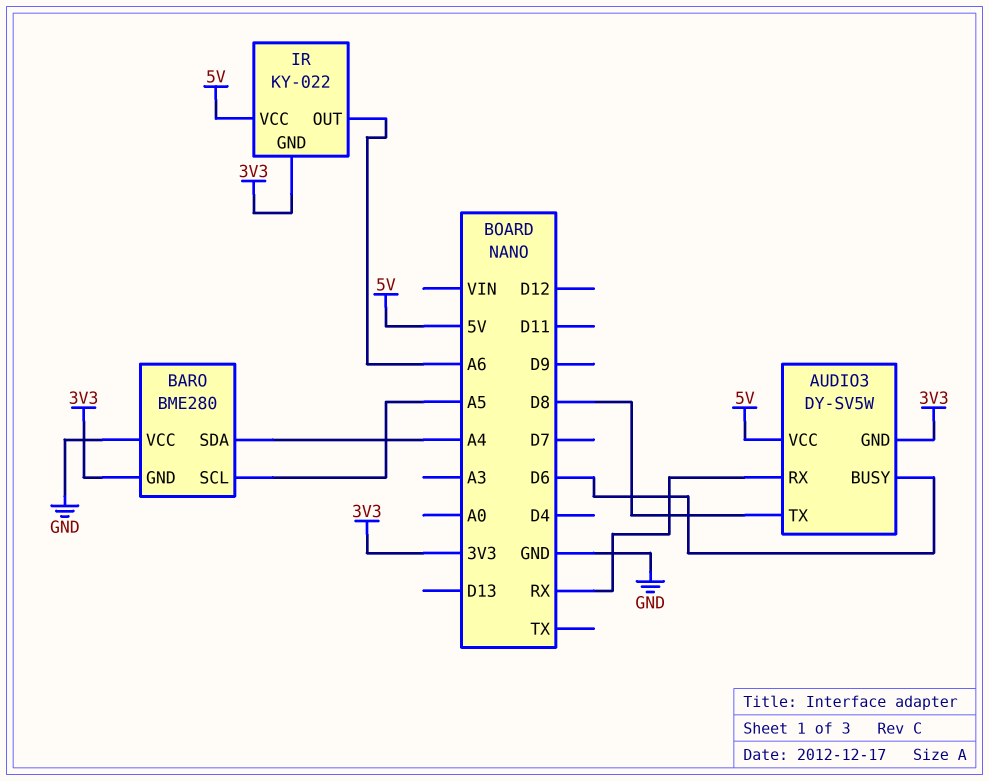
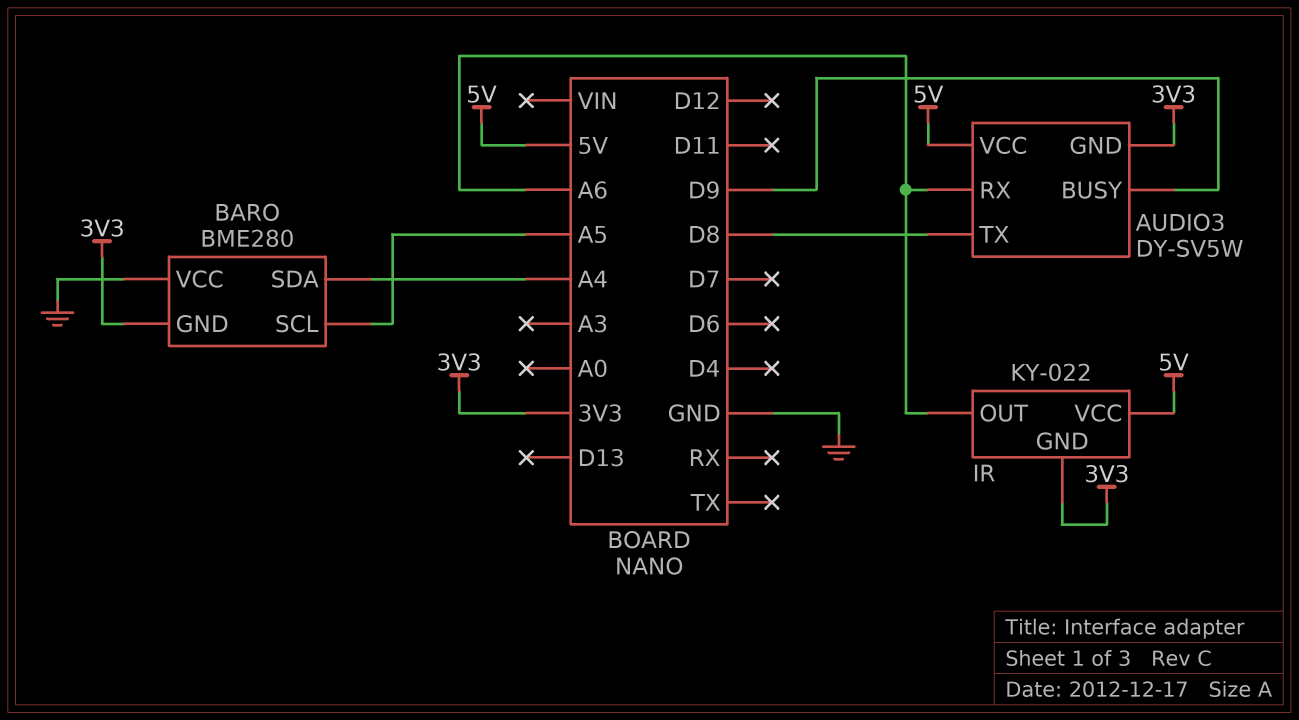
AUDIO3 pin BUSY: D6 -> D9
AUDIO3 pin RX: RX -> A6

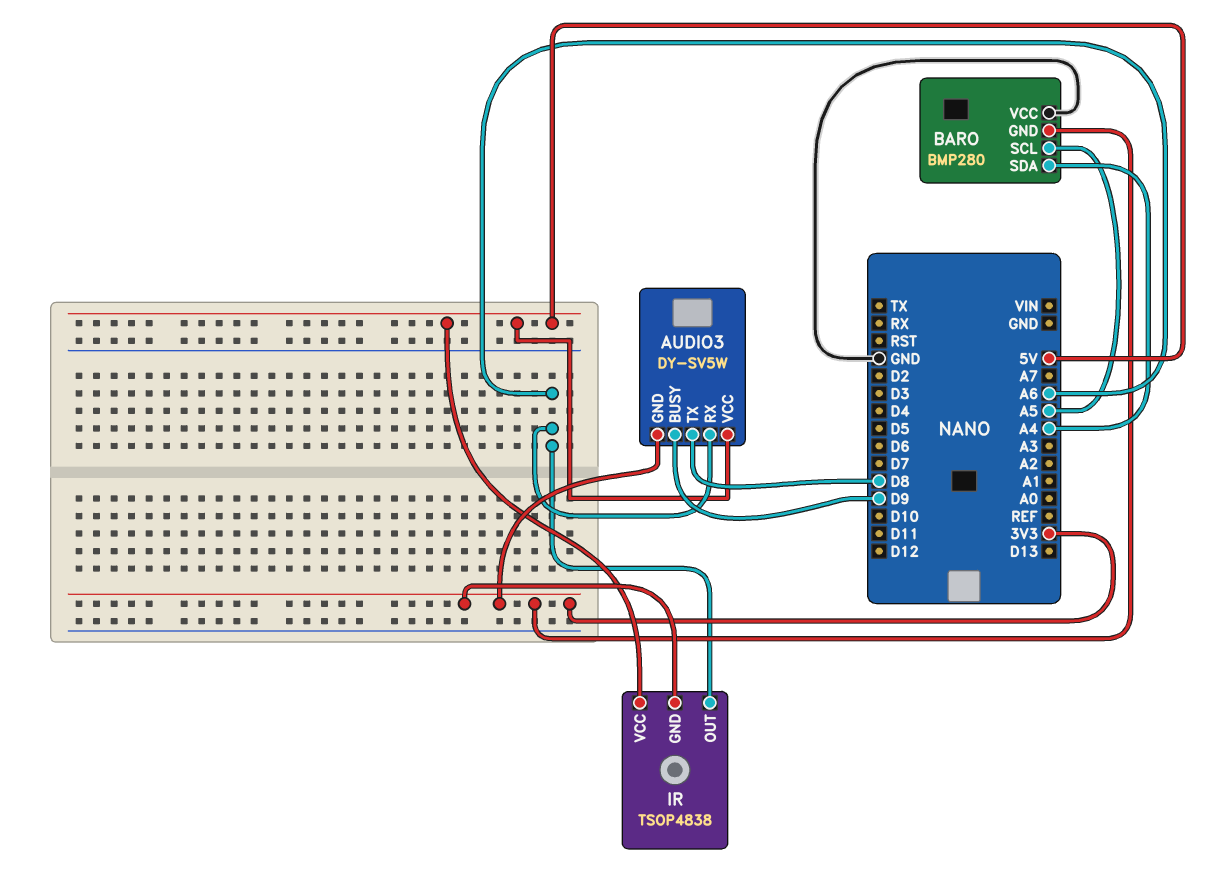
BARO: BME280 -> BMP280
IR: KY-022 -> TSOP4838

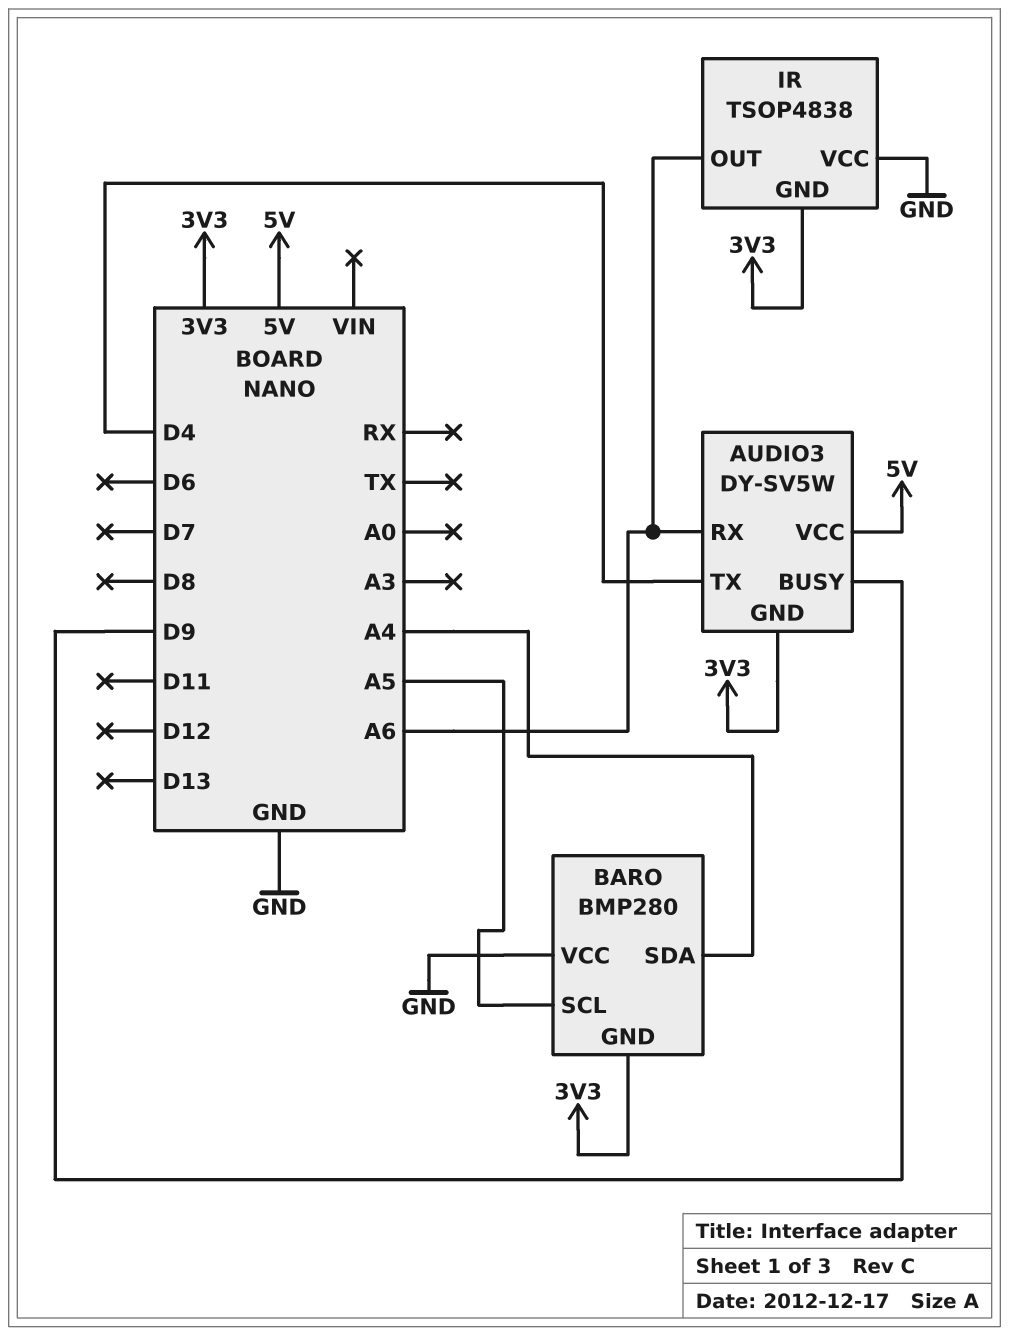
AUDIO3 pin TX: D8 -> D4
IR pin VCC: 5V -> GND

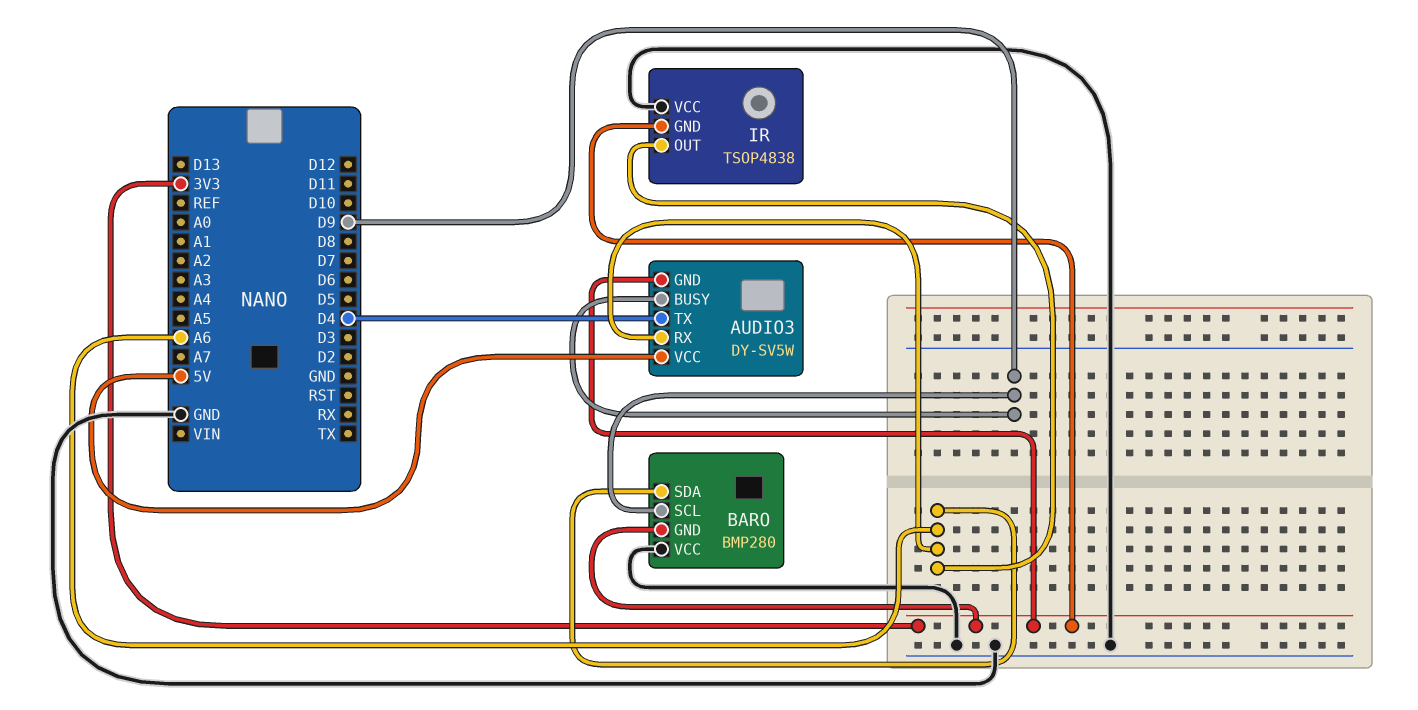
BARO pin SCL: A5 -> D9
BARO pin SDA: A4 -> A6

